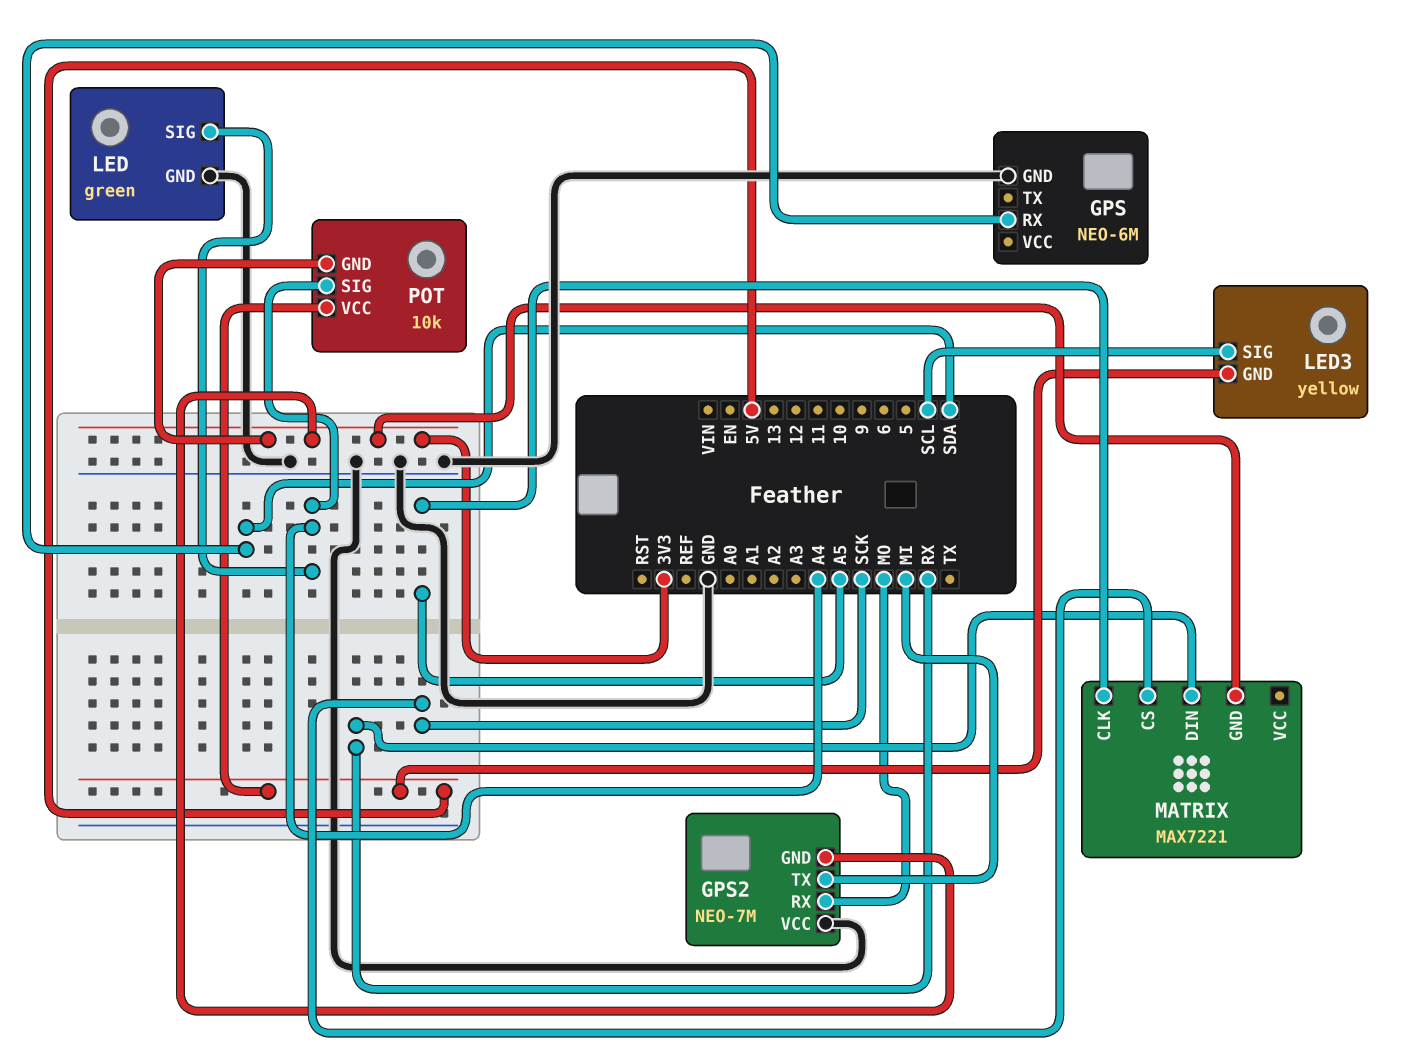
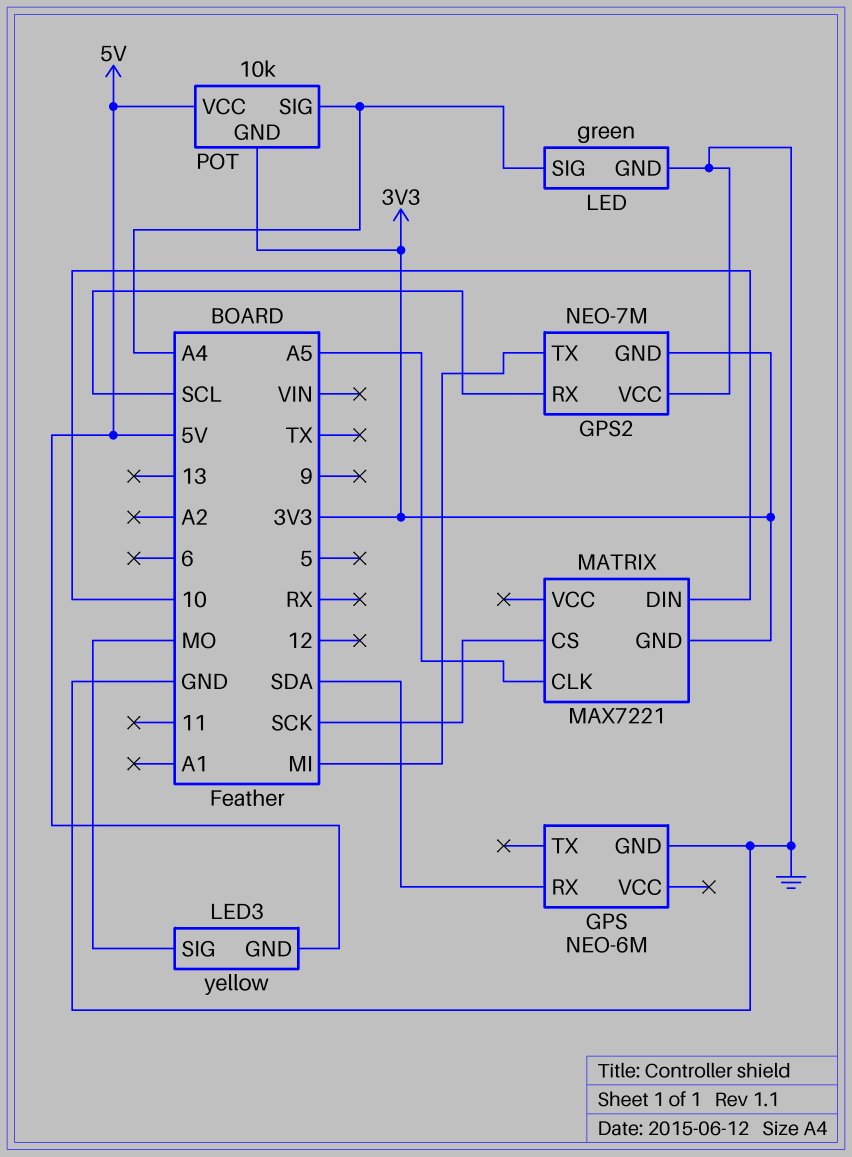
GPS2 pin RX: MO -> SCL
LED3 pin SIG: SCL -> MO
MATRIX pin DIN: RX -> 10

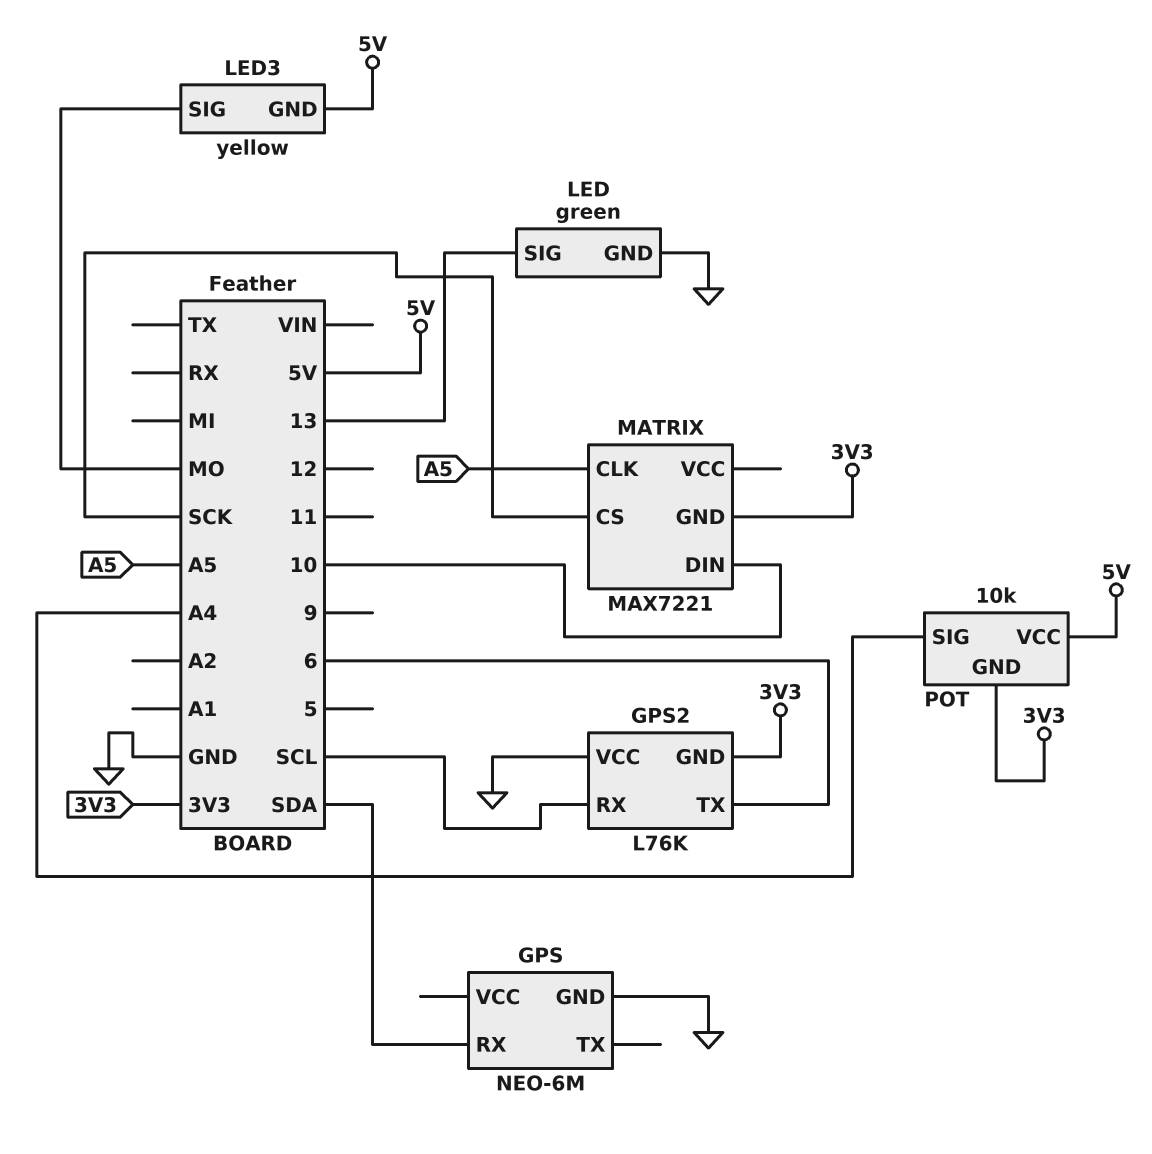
GPS2: NEO-7M -> L76K
GPS2 pin TX: MI -> 6
LED pin SIG: A4 -> 13

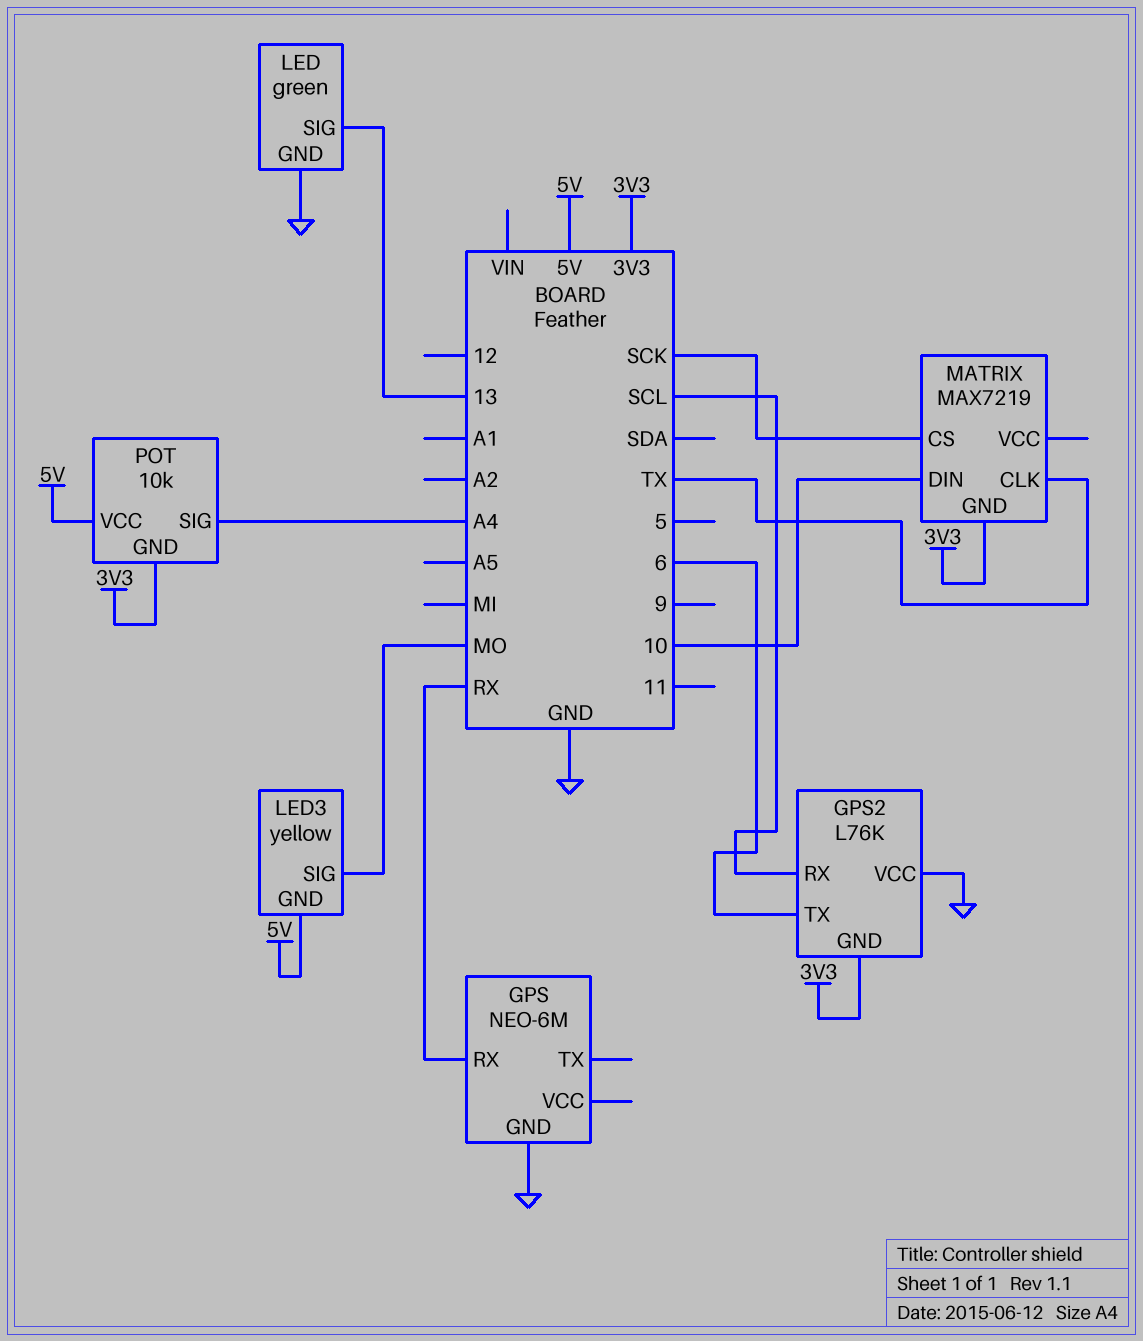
GPS pin RX: SDA -> RX
MATRIX: MAX7221 -> MAX7219
MATRIX pin CLK: A5 -> TX

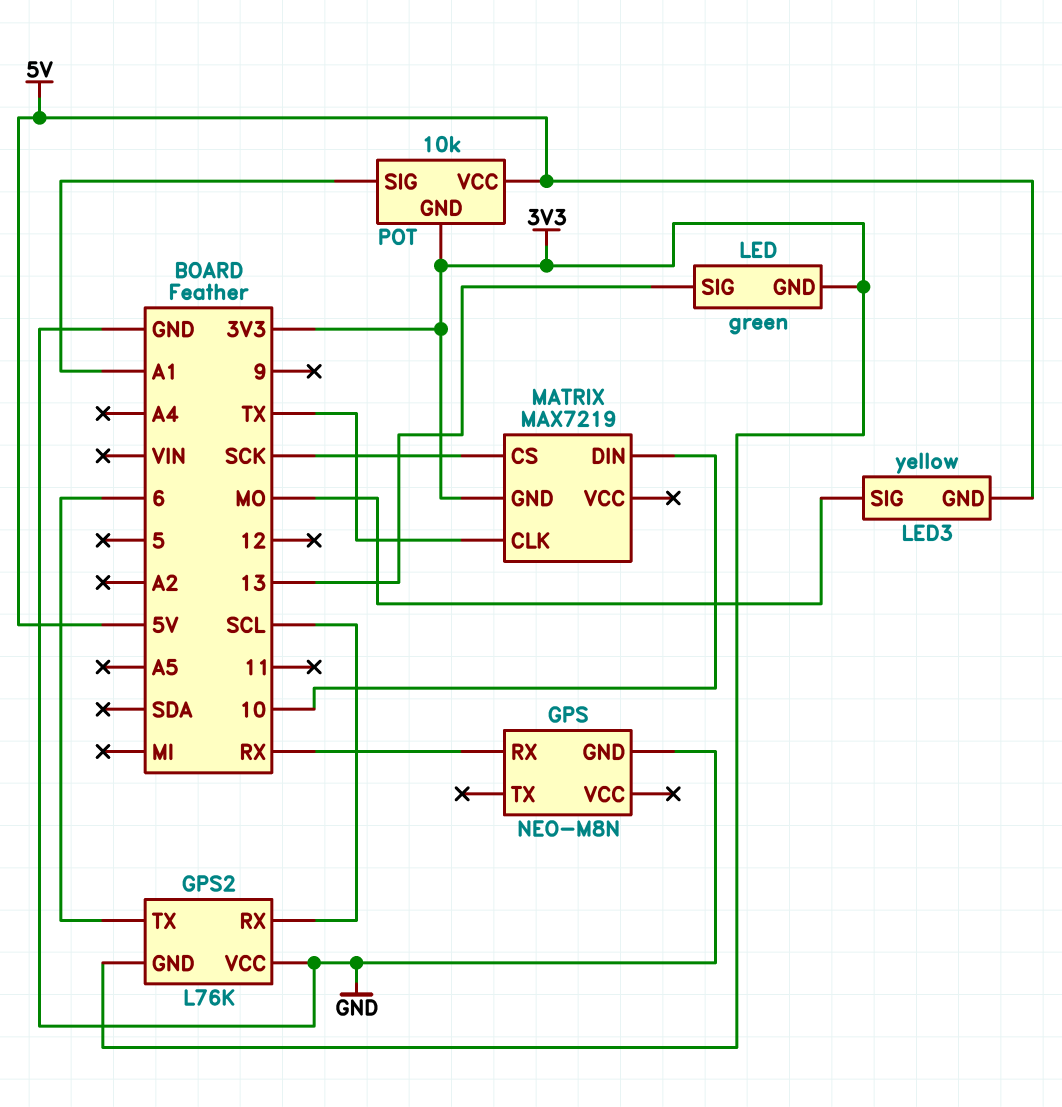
GPS: NEO-6M -> NEO-M8N
LED pin GND: GND -> 3V3
POT pin SIG: A4 -> A1

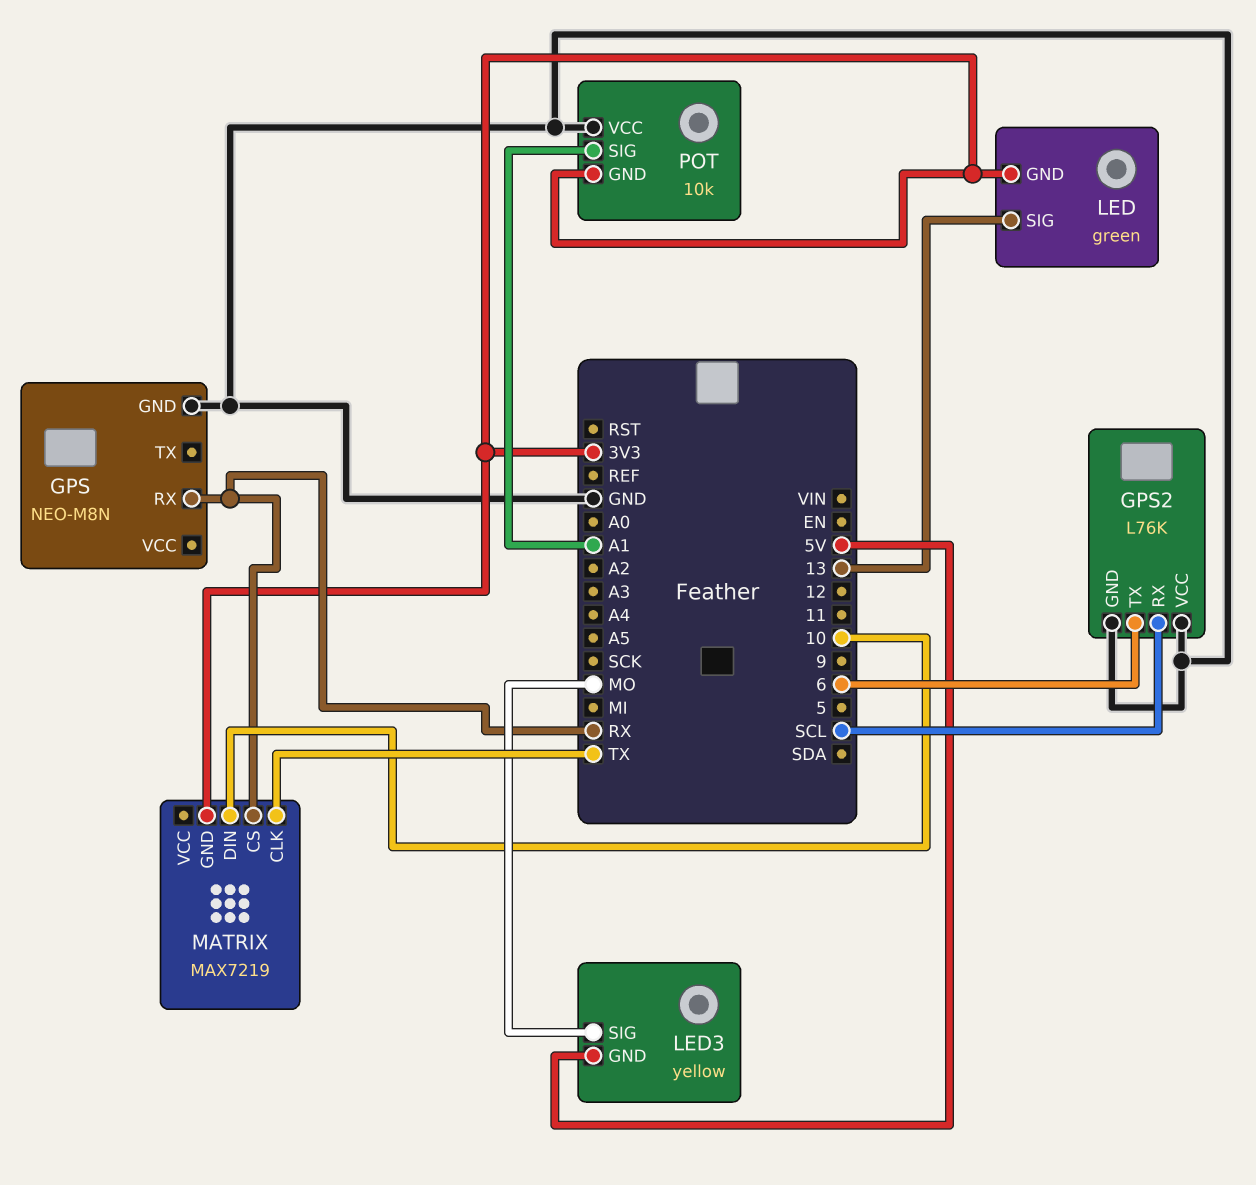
GPS2 pin GND: 3V3 -> GND
MATRIX pin CS: SCK -> RX
POT pin VCC: 5V -> GND

